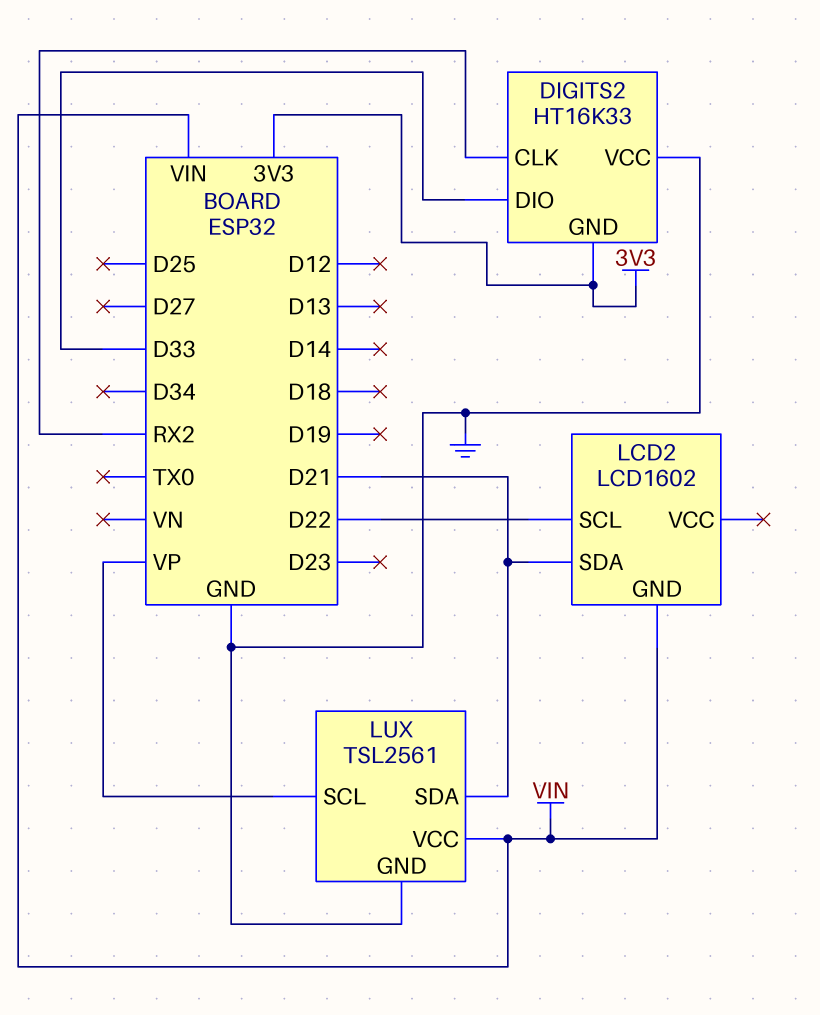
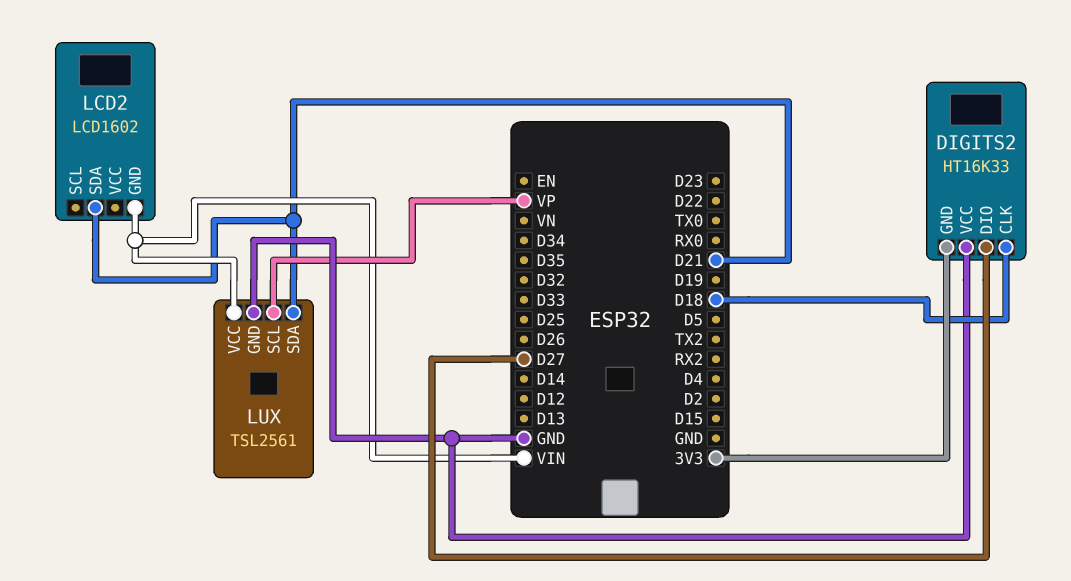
DIGITS2 pin CLK: RX2 -> D18
DIGITS2 pin DIO: D33 -> D27
LCD2 pin SCL: D22 -> none

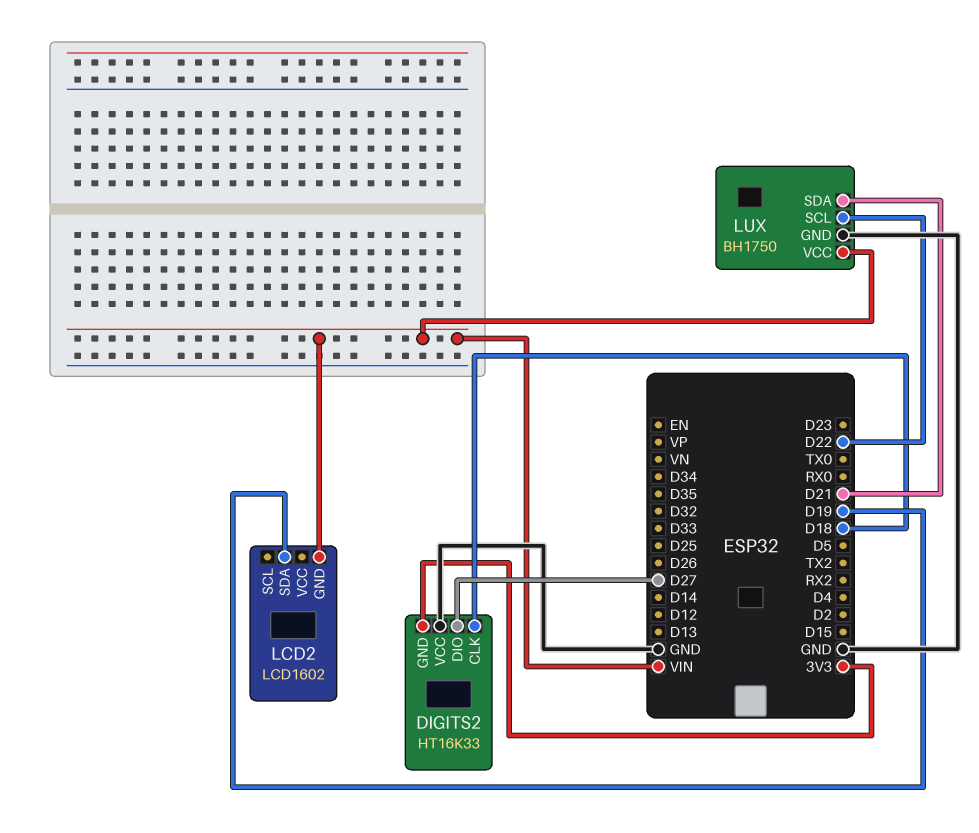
LCD2 pin SDA: D21 -> D19
LUX: TSL2561 -> BH1750
LUX pin SCL: VP -> D22

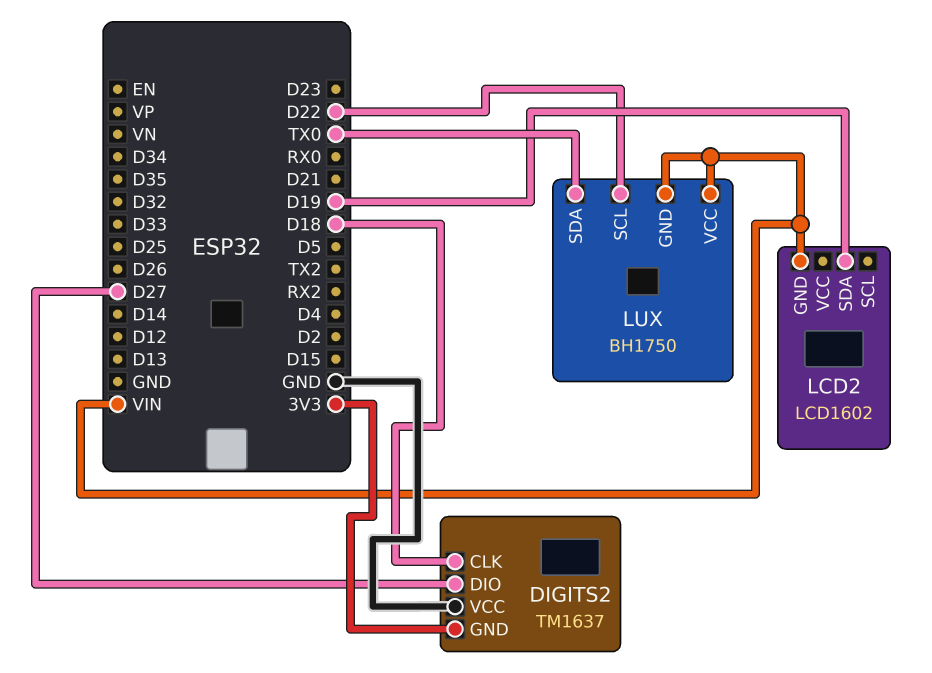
DIGITS2: HT16K33 -> TM1637
LUX pin GND: GND -> VIN
LUX pin SDA: D21 -> TX0

